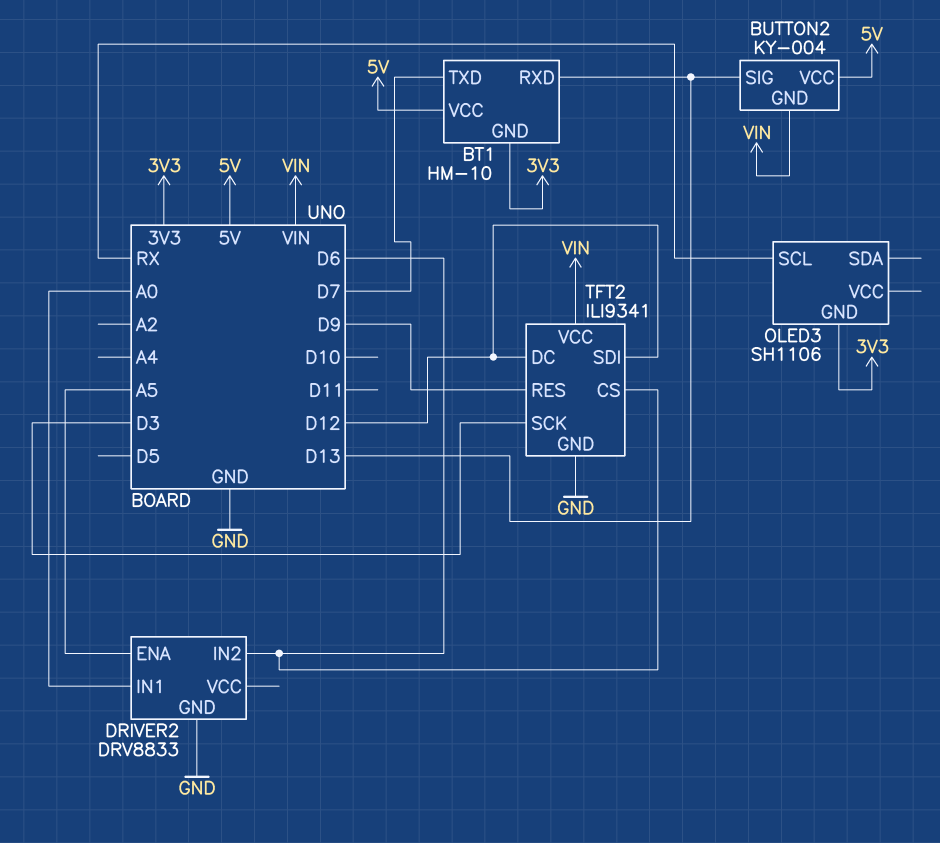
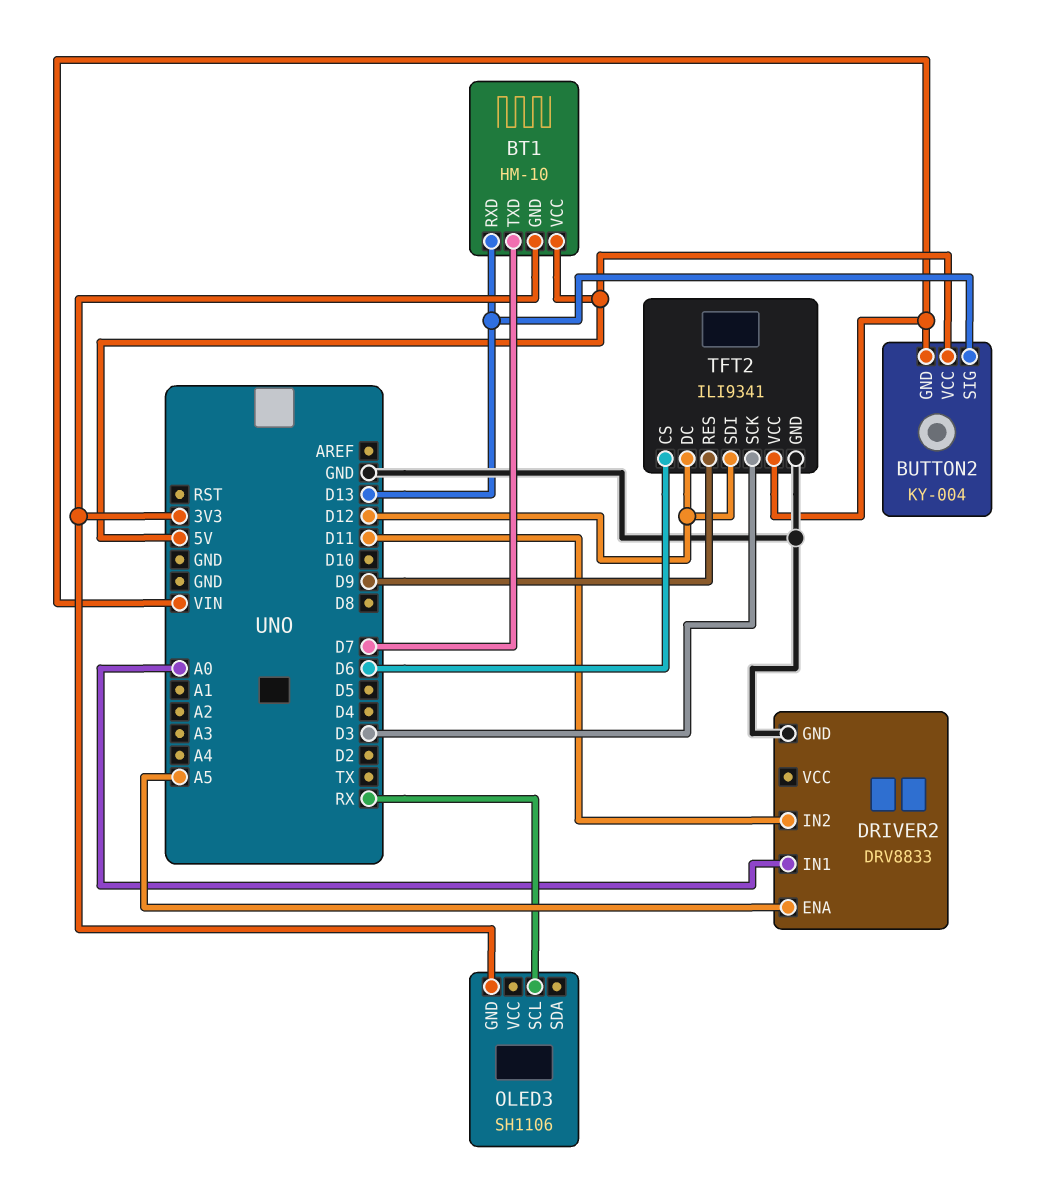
DRIVER2 pin IN2: D6 -> D11

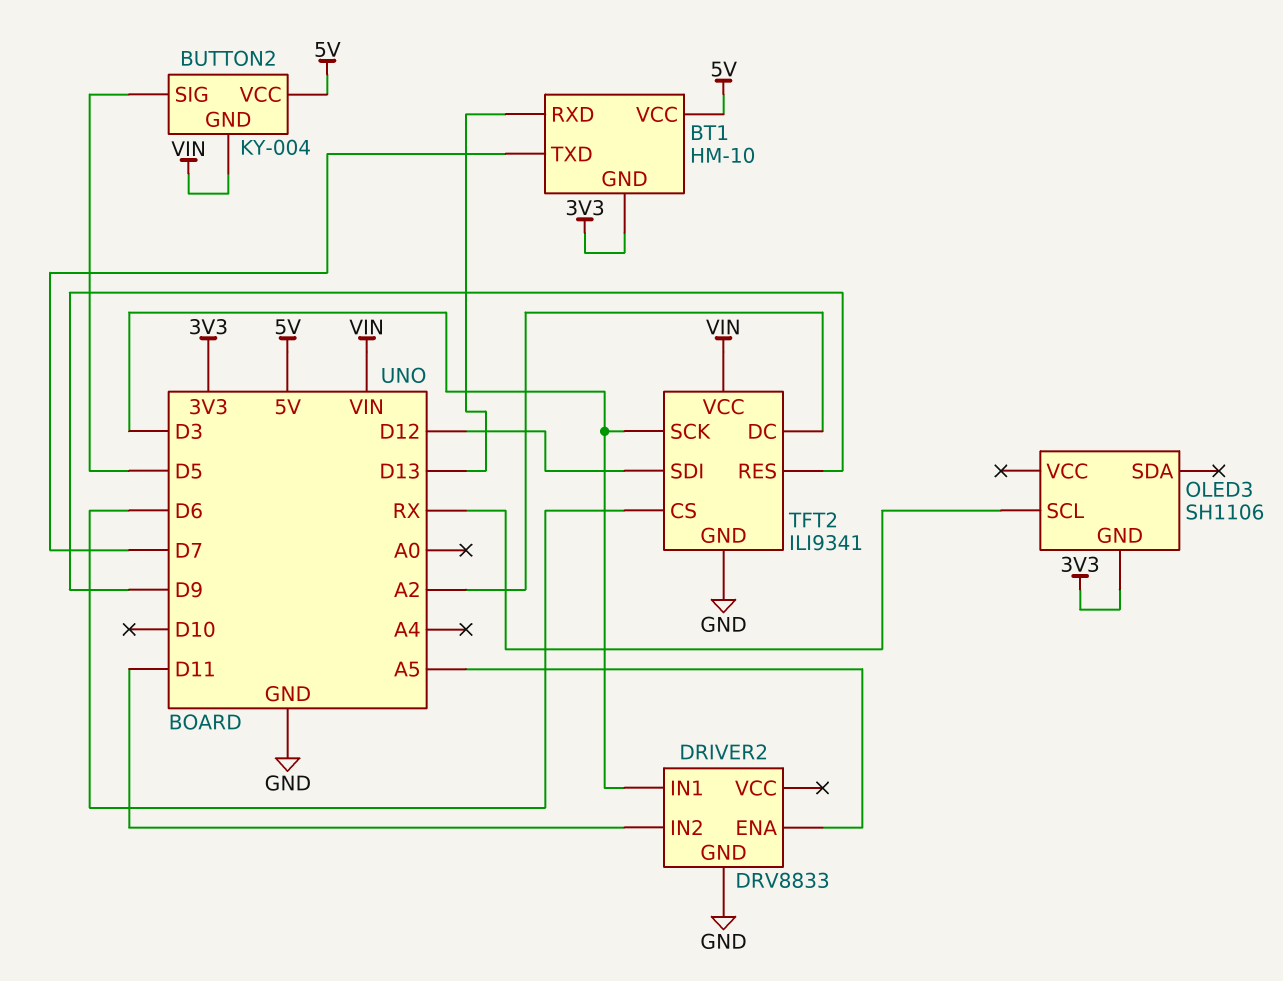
BUTTON2 pin SIG: D13 -> D5
DRIVER2 pin IN1: A0 -> D3
TFT2 pin DC: D12 -> A2

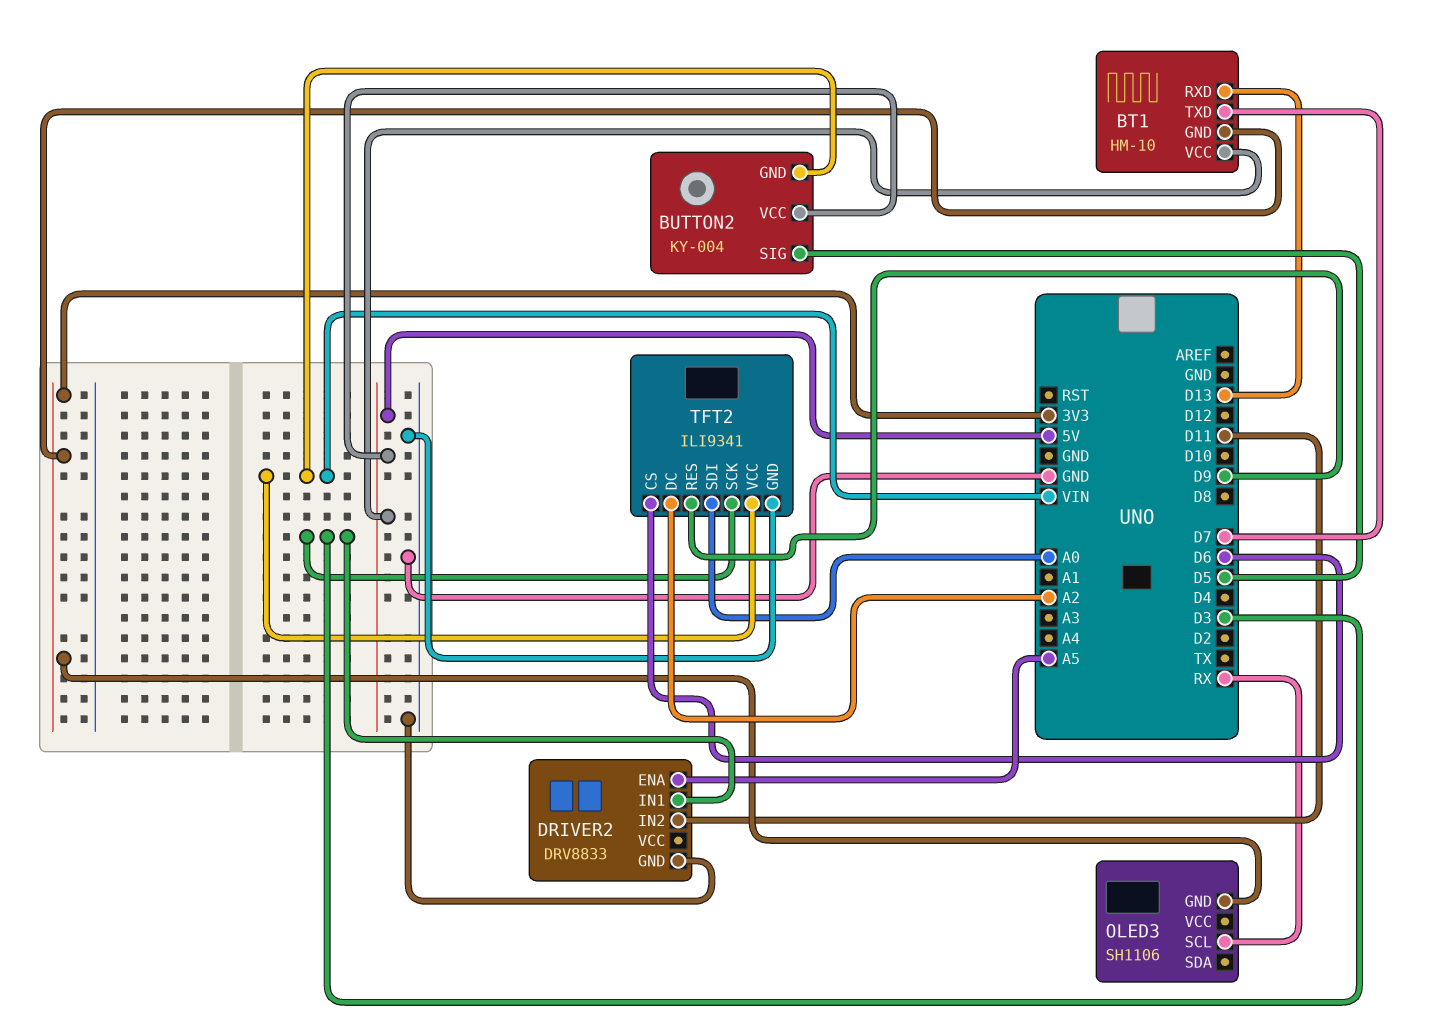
TFT2 pin SDI: D12 -> A0

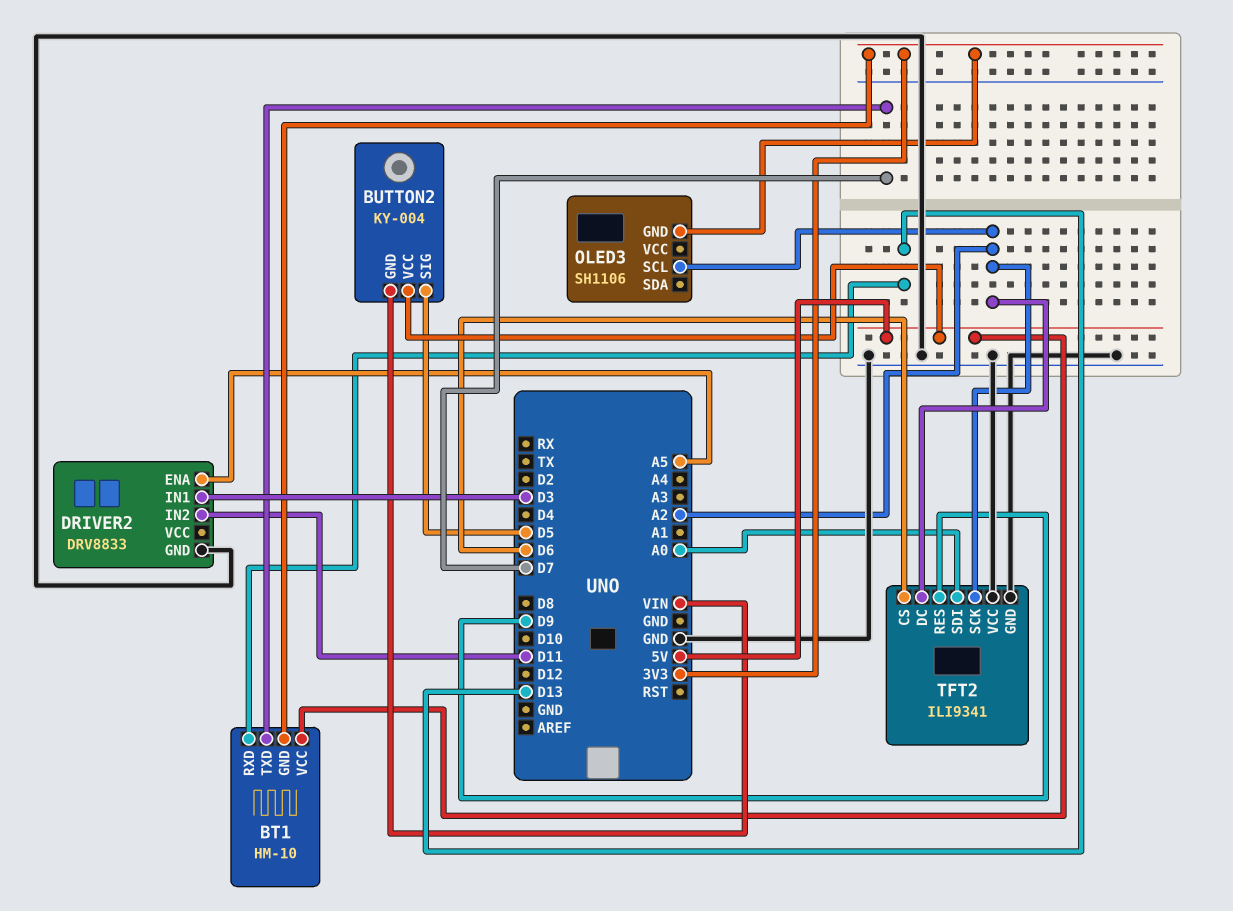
OLED3 pin SCL: RX -> A2
TFT2 pin SCK: D3 -> A2
TFT2 pin VCC: VIN -> GND

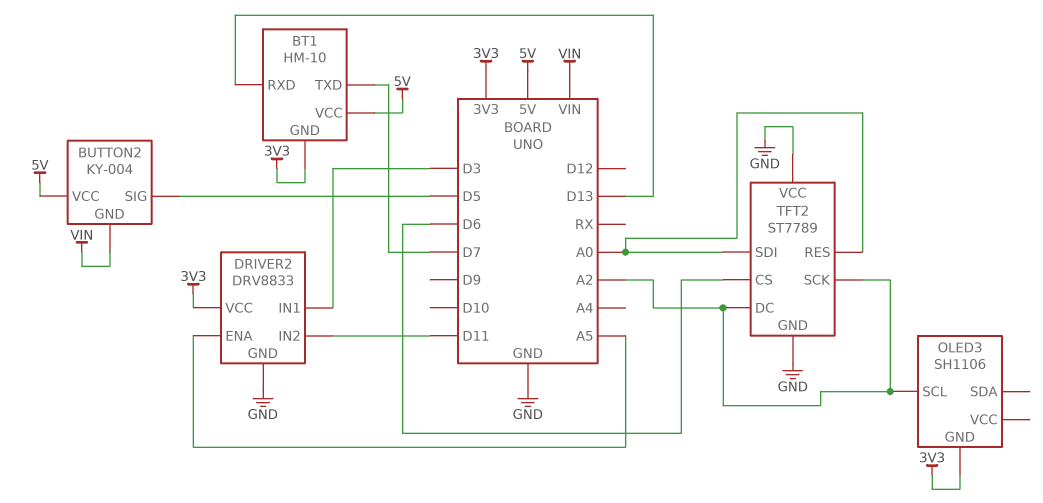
DRIVER2 pin VCC: none -> 3V3
TFT2: ILI9341 -> ST7789
TFT2 pin RES: D9 -> A0

